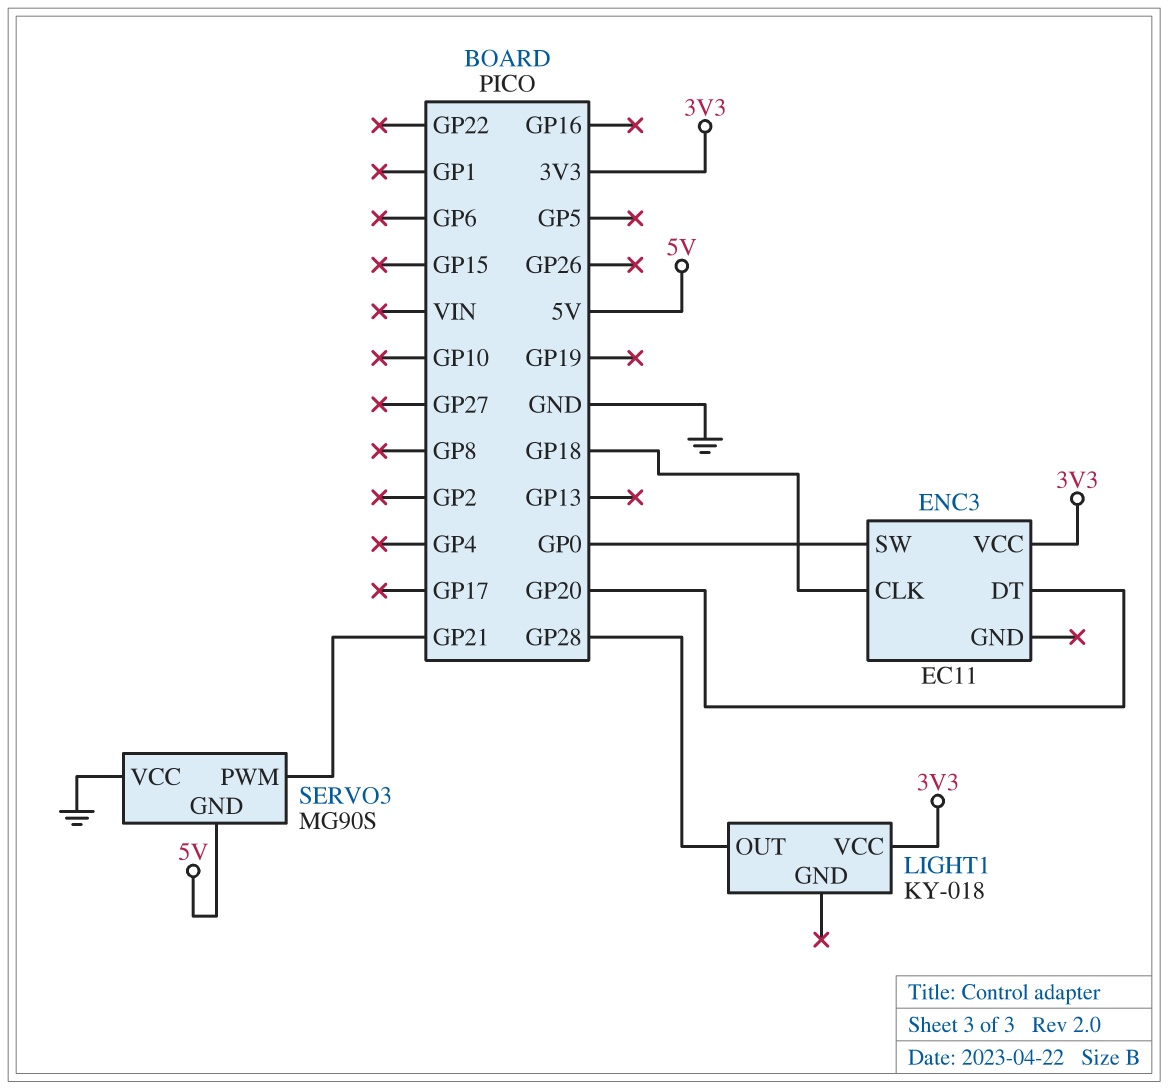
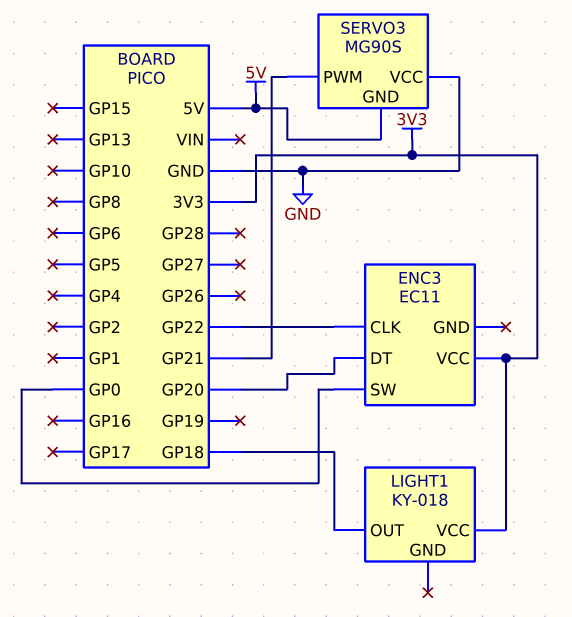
ENC3 pin CLK: GP18 -> GP22
LIGHT1 pin OUT: GP28 -> GP18

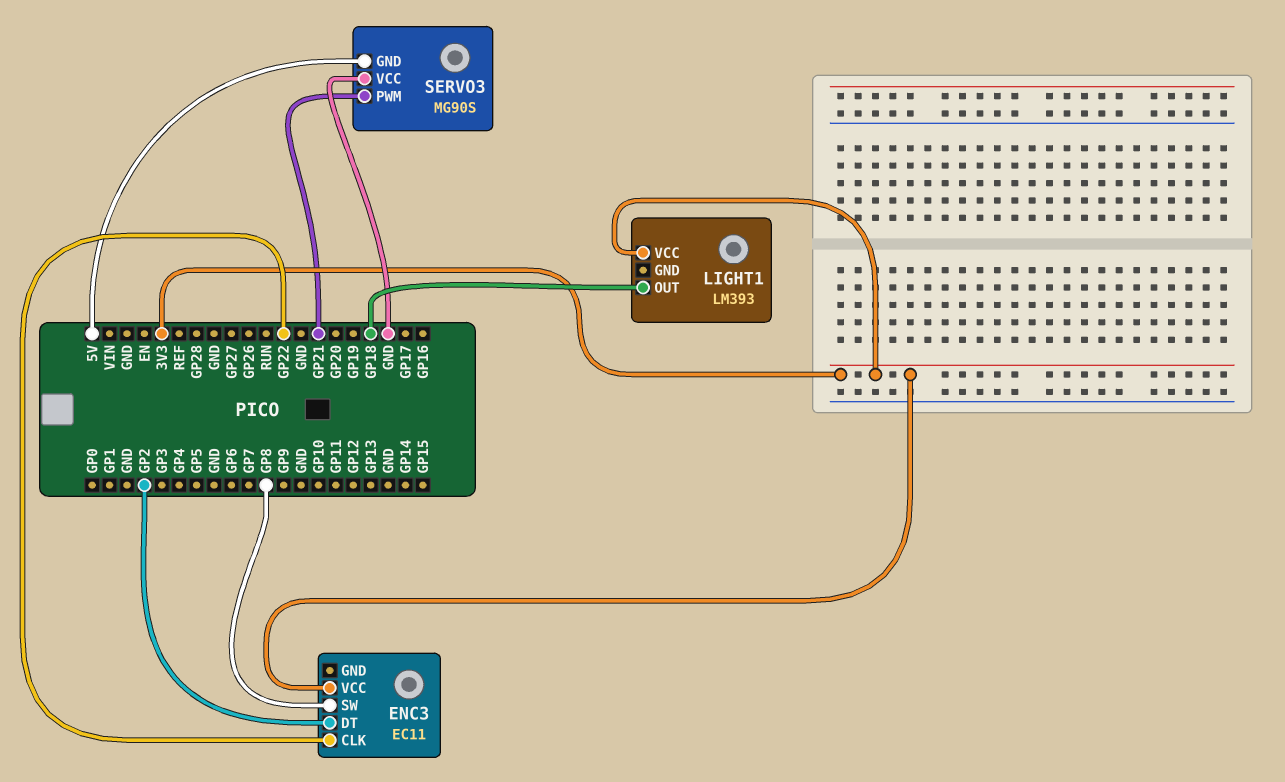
ENC3 pin DT: GP20 -> GP2
ENC3 pin SW: GP0 -> GP8
LIGHT1: KY-018 -> LM393

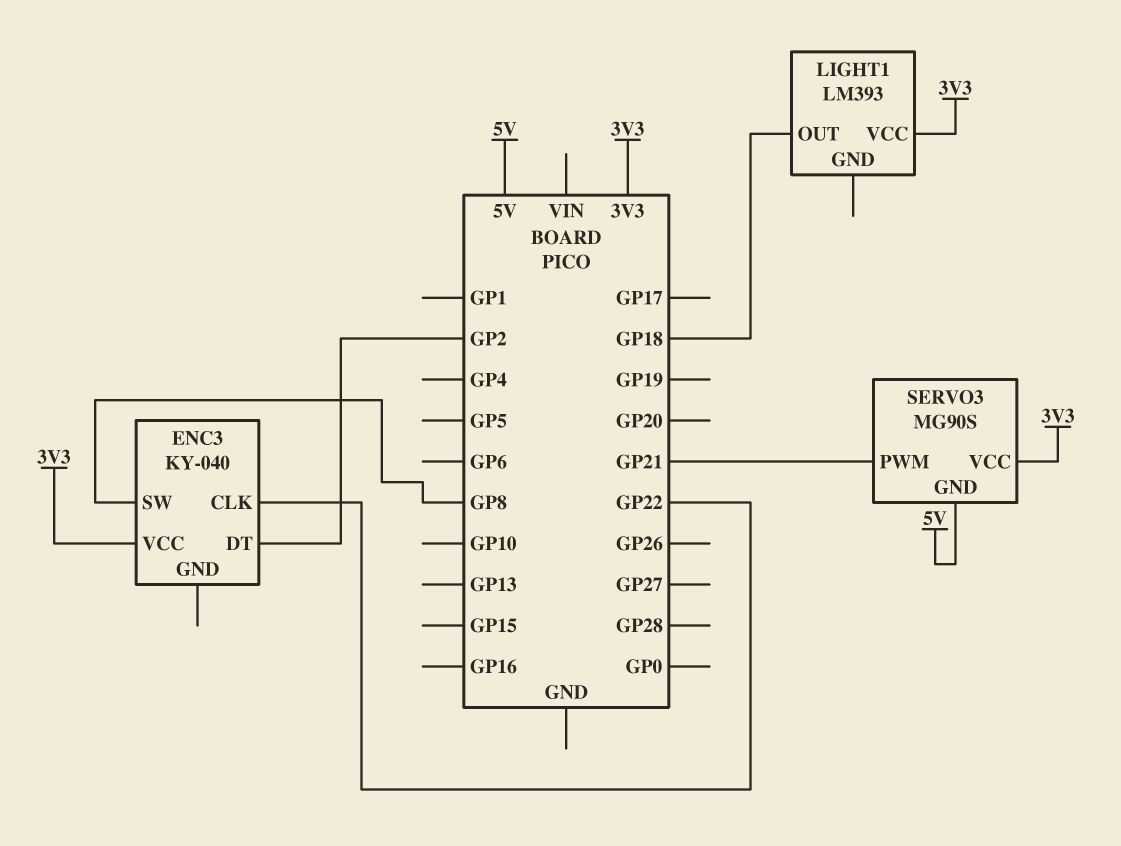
ENC3: EC11 -> KY-040
SERVO3 pin VCC: GND -> 3V3

